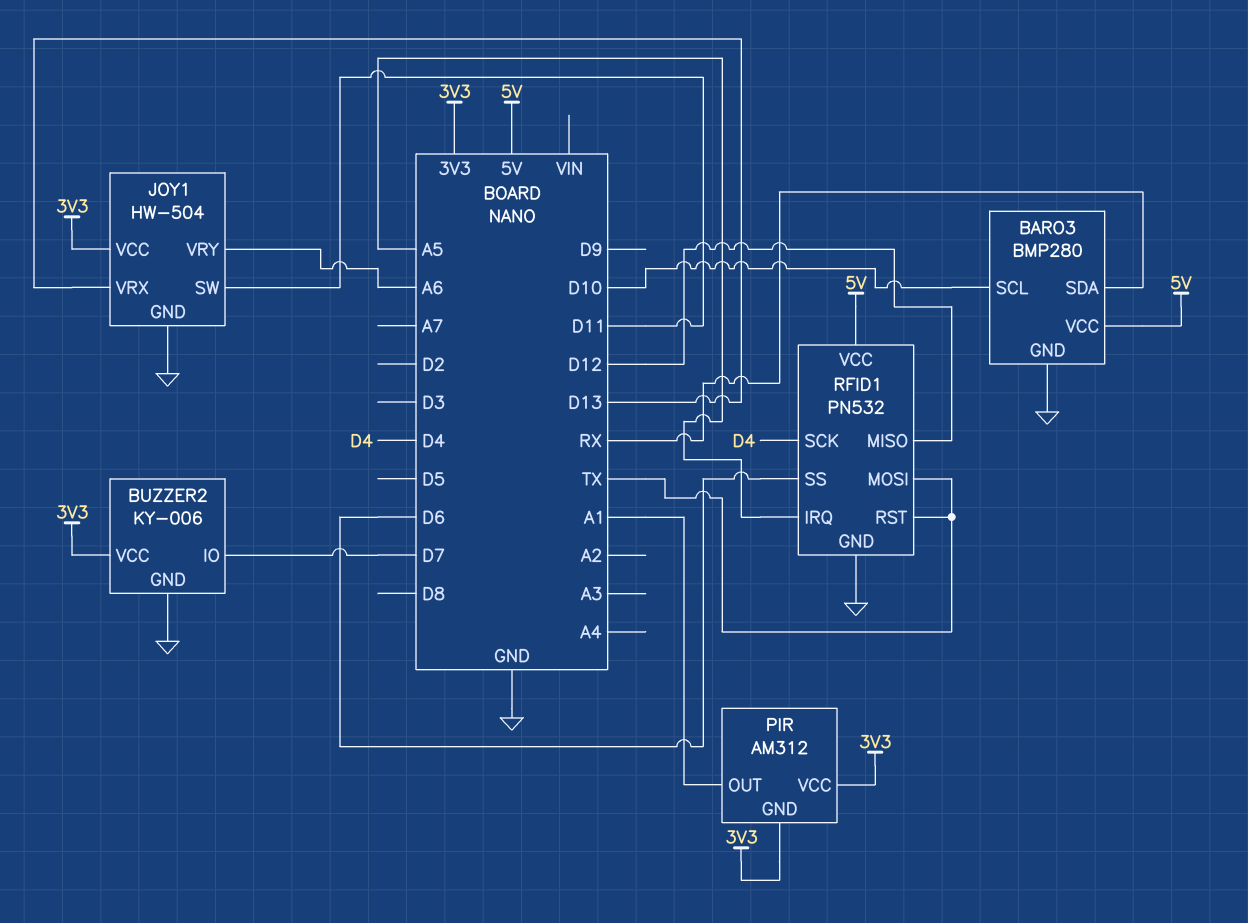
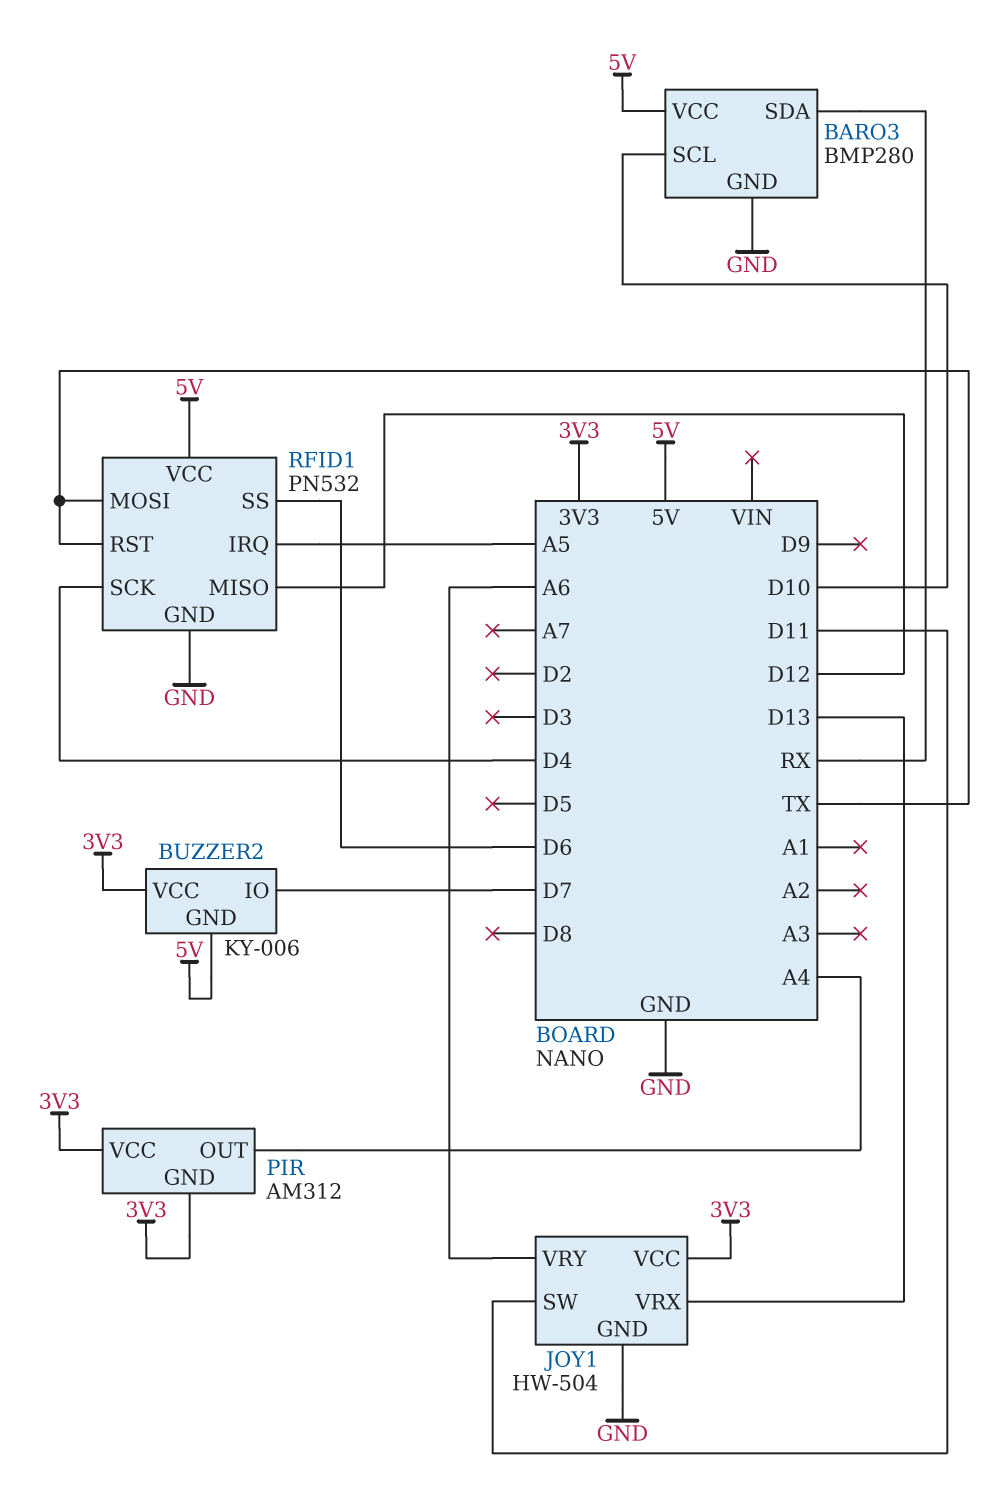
BUZZER2 pin GND: GND -> 5V
PIR pin OUT: A1 -> A4

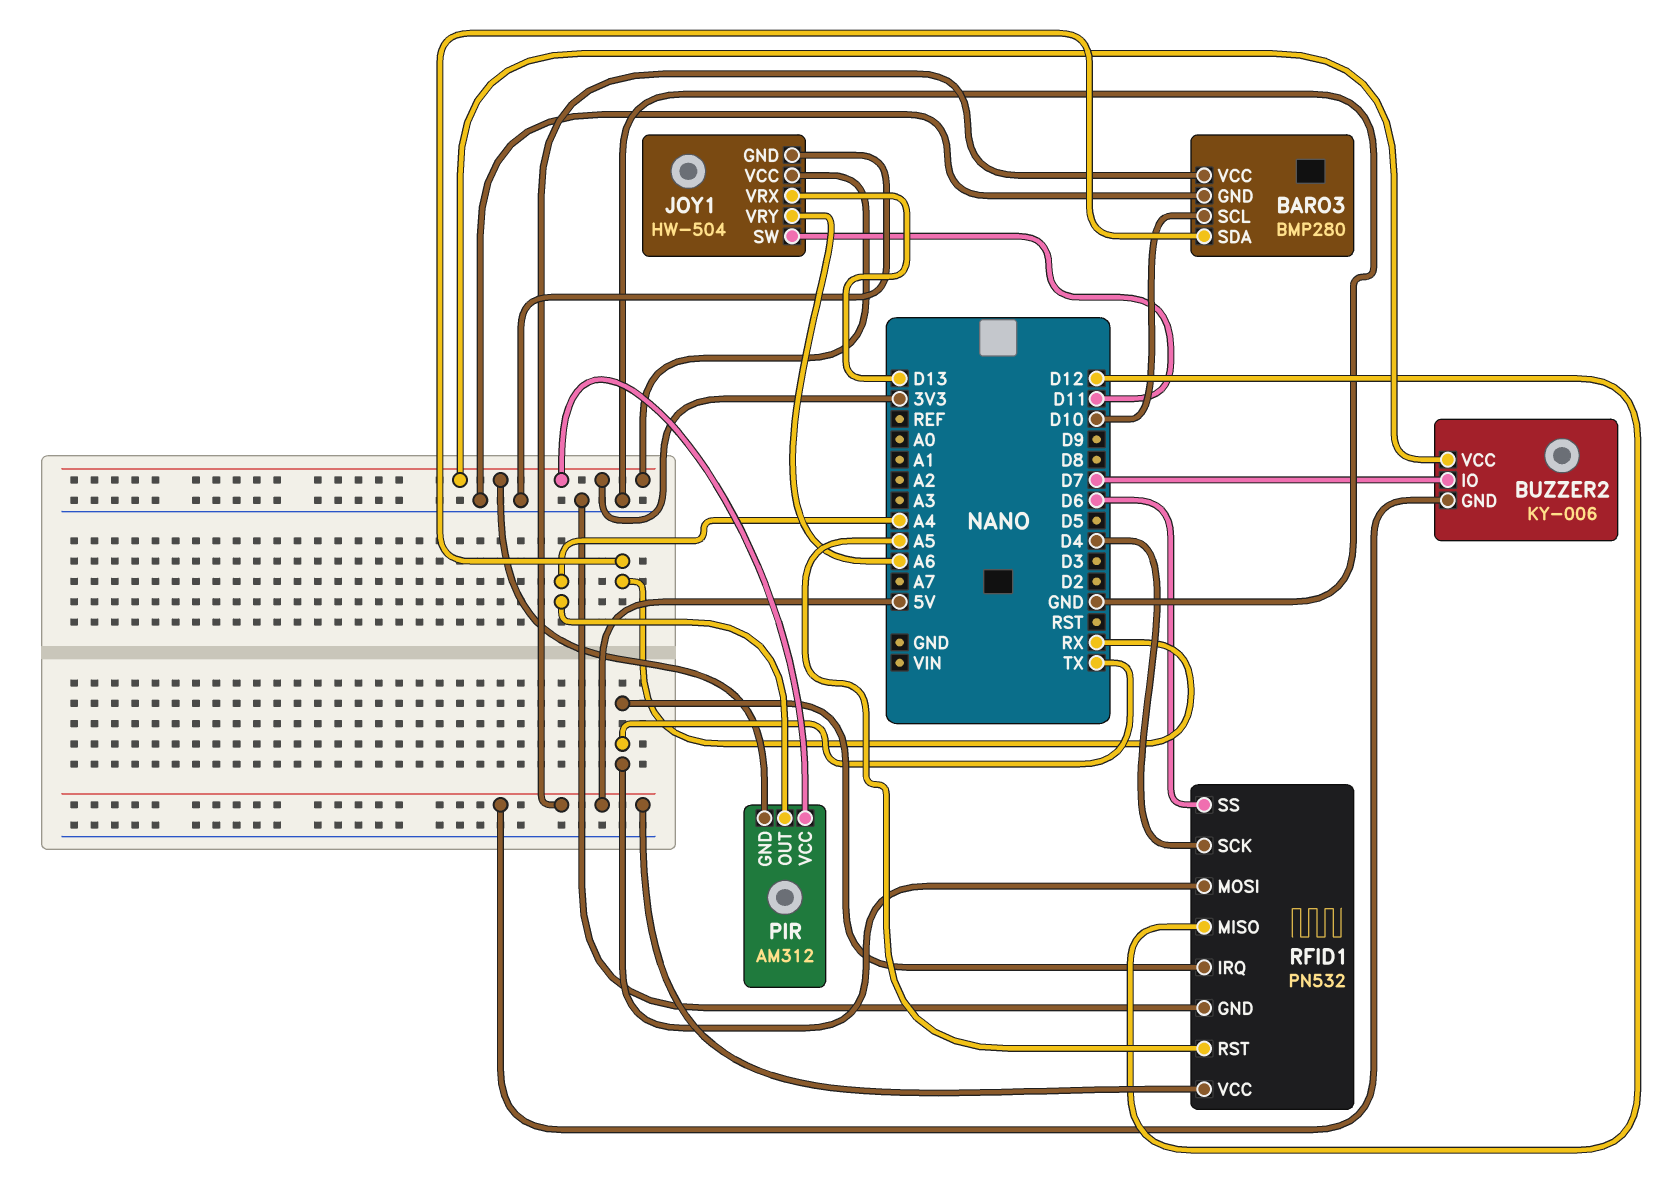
RFID1 pin IRQ: A5 -> TX
RFID1 pin RST: TX -> A5

